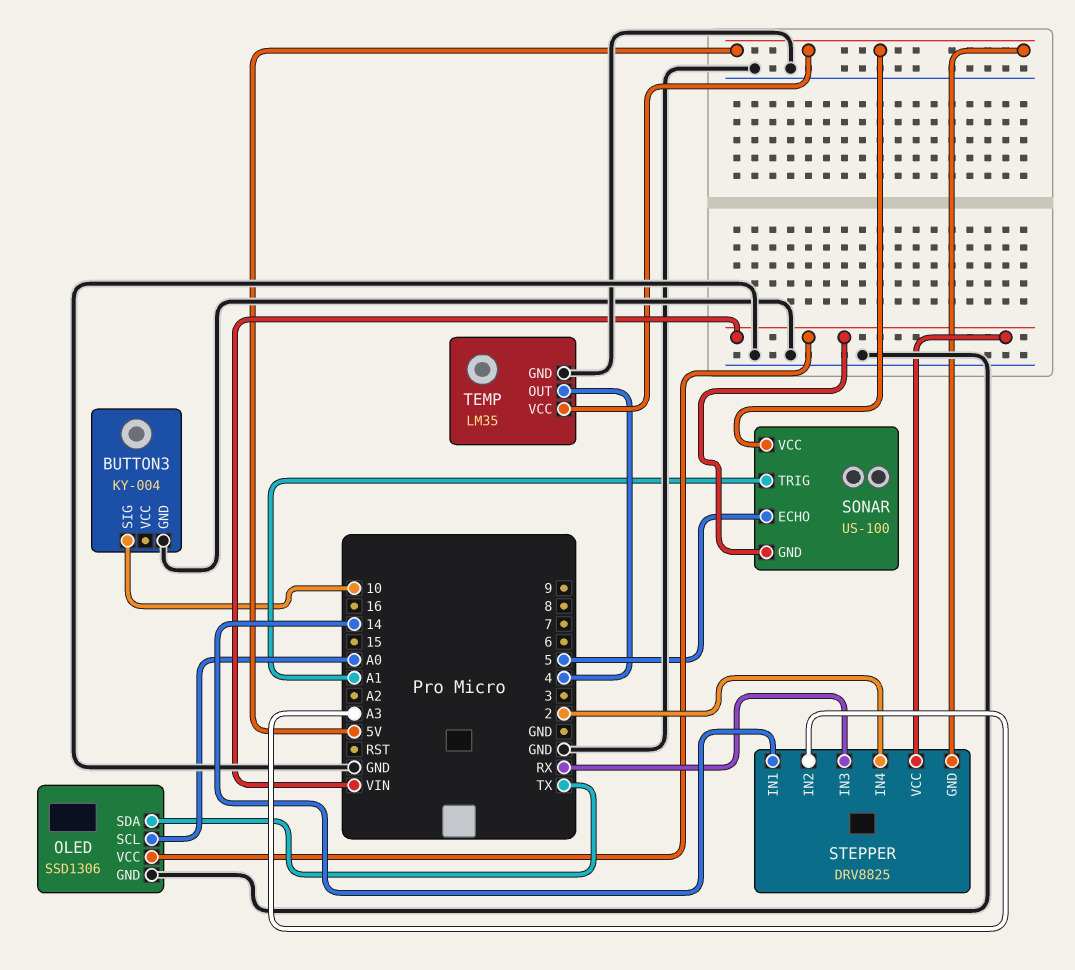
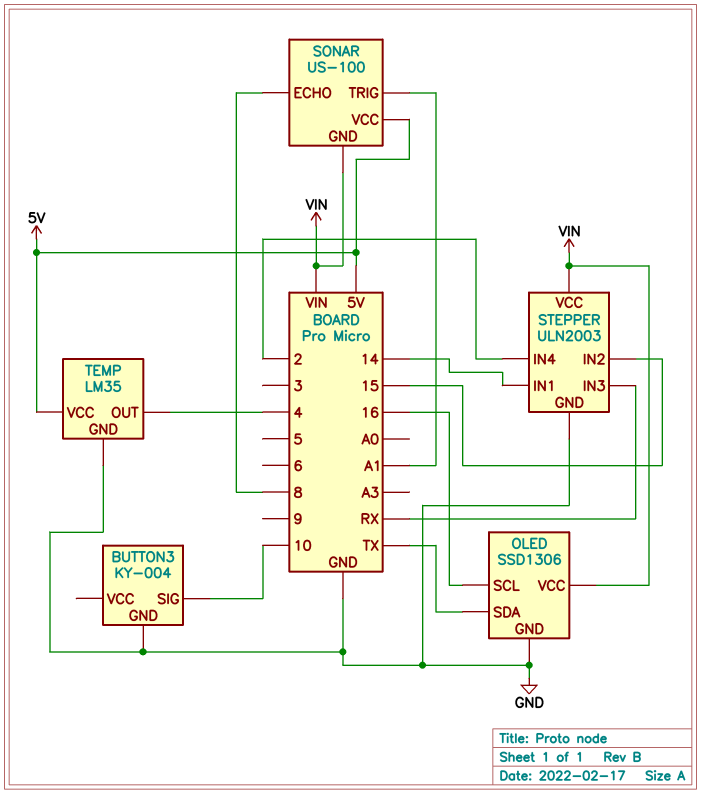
OLED pin SCL: A0 -> 16
SONAR pin ECHO: 5 -> 8
STEPPER: DRV8825 -> ULN2003
STEPPER pin GND: 5V -> GND
STEPPER pin IN2: A3 -> 15

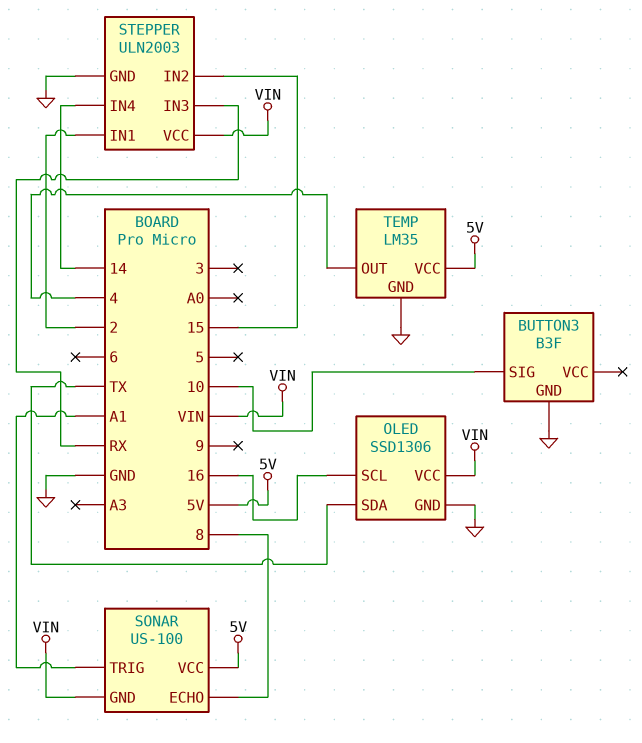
BUTTON3: KY-004 -> B3F
STEPPER pin IN1: 14 -> 2
STEPPER pin IN4: 2 -> 14

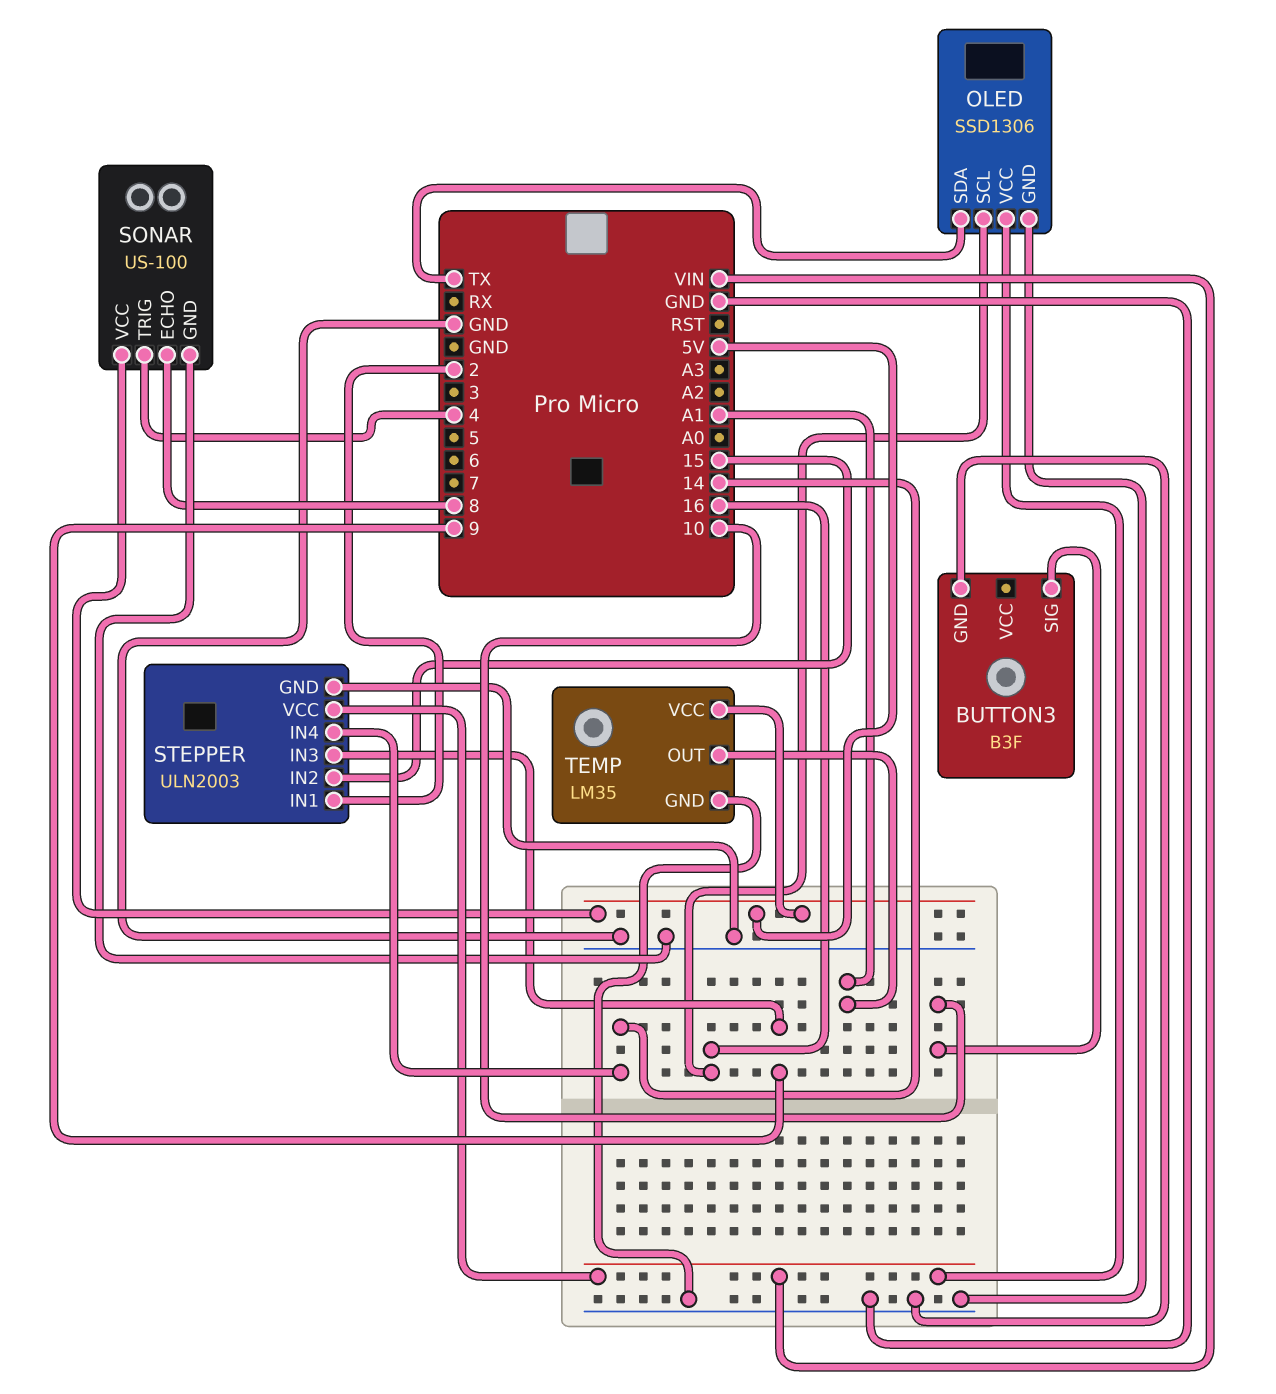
SONAR pin GND: VIN -> GND
SONAR pin TRIG: A1 -> 4
STEPPER pin IN3: RX -> 9
TEMP pin OUT: 4 -> A1

